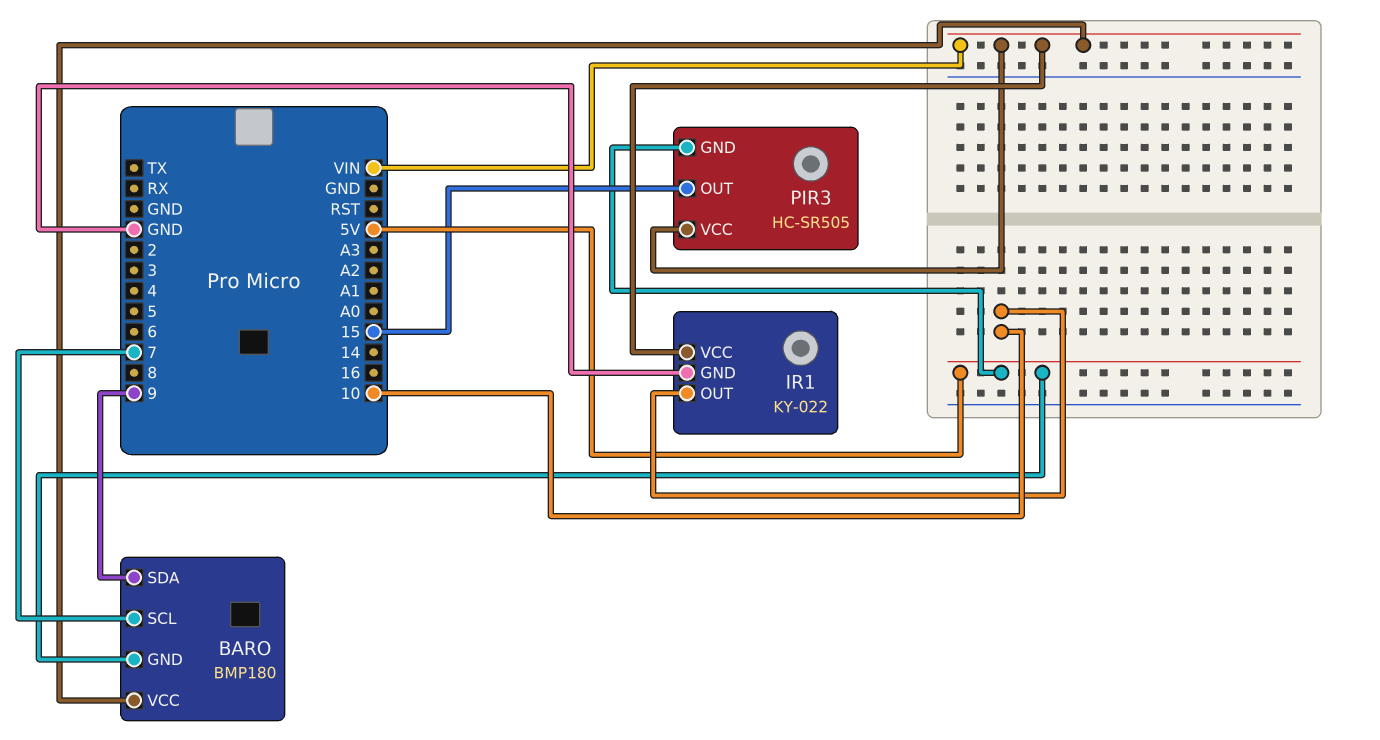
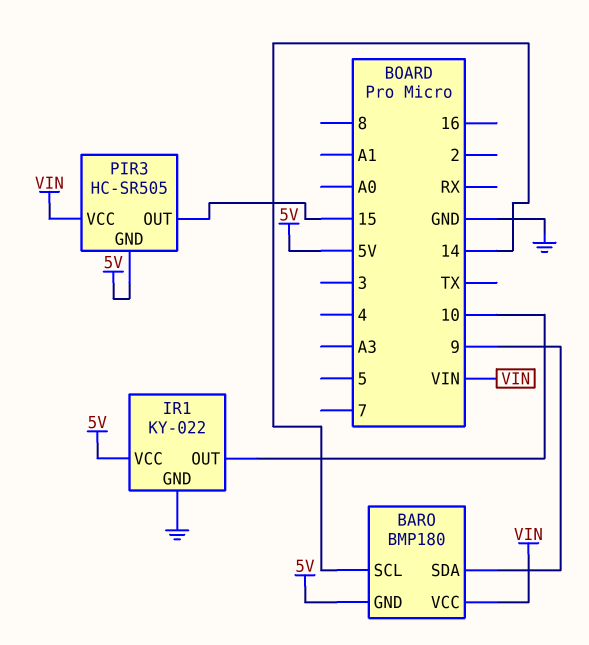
BARO pin SCL: 7 -> 14
IR1 pin VCC: VIN -> 5V

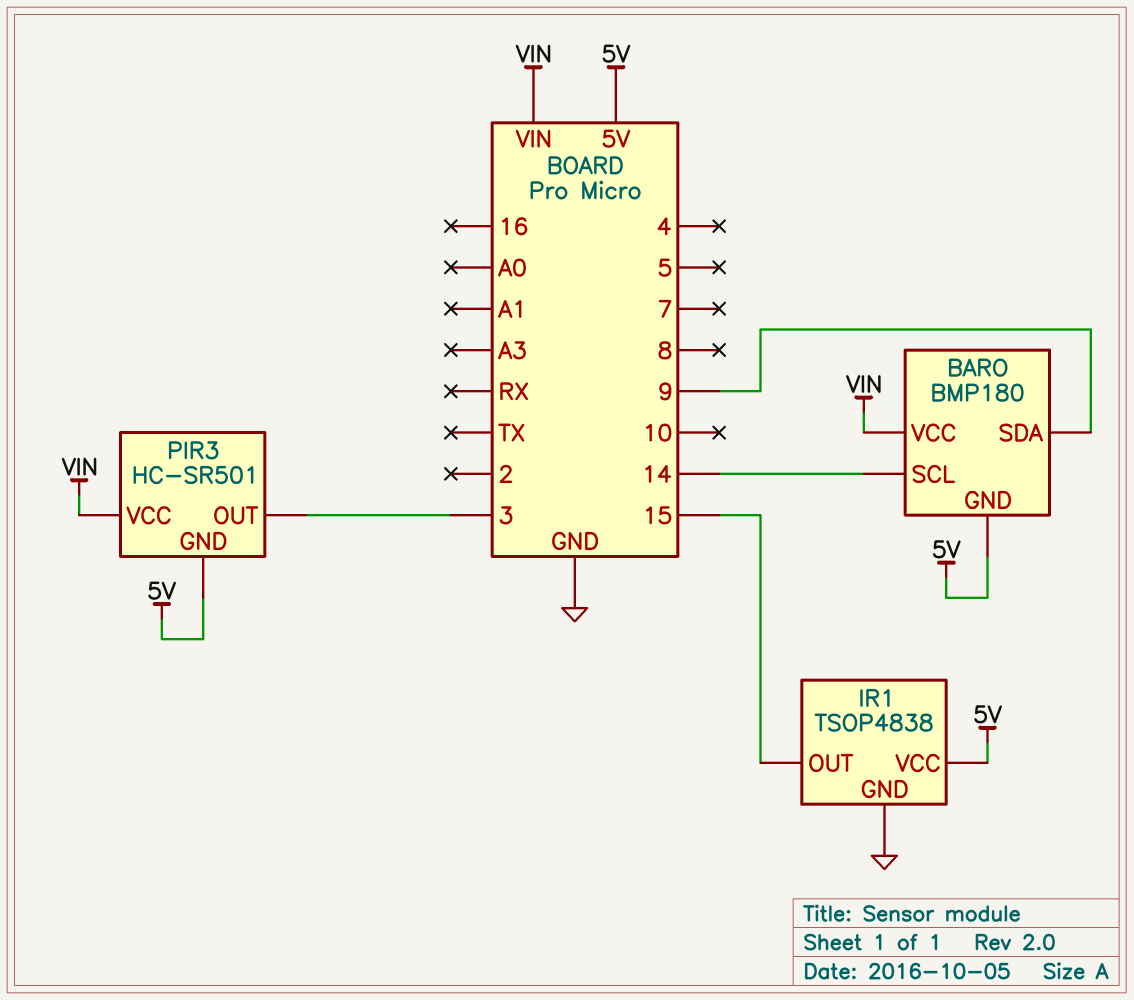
IR1: KY-022 -> TSOP4838
IR1 pin OUT: 10 -> 15
PIR3: HC-SR505 -> HC-SR501
PIR3 pin OUT: 15 -> 3

